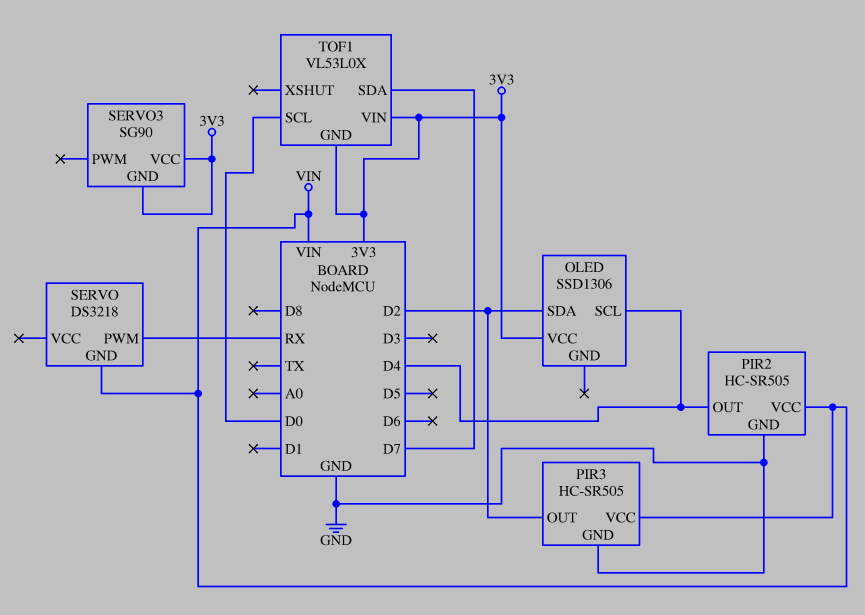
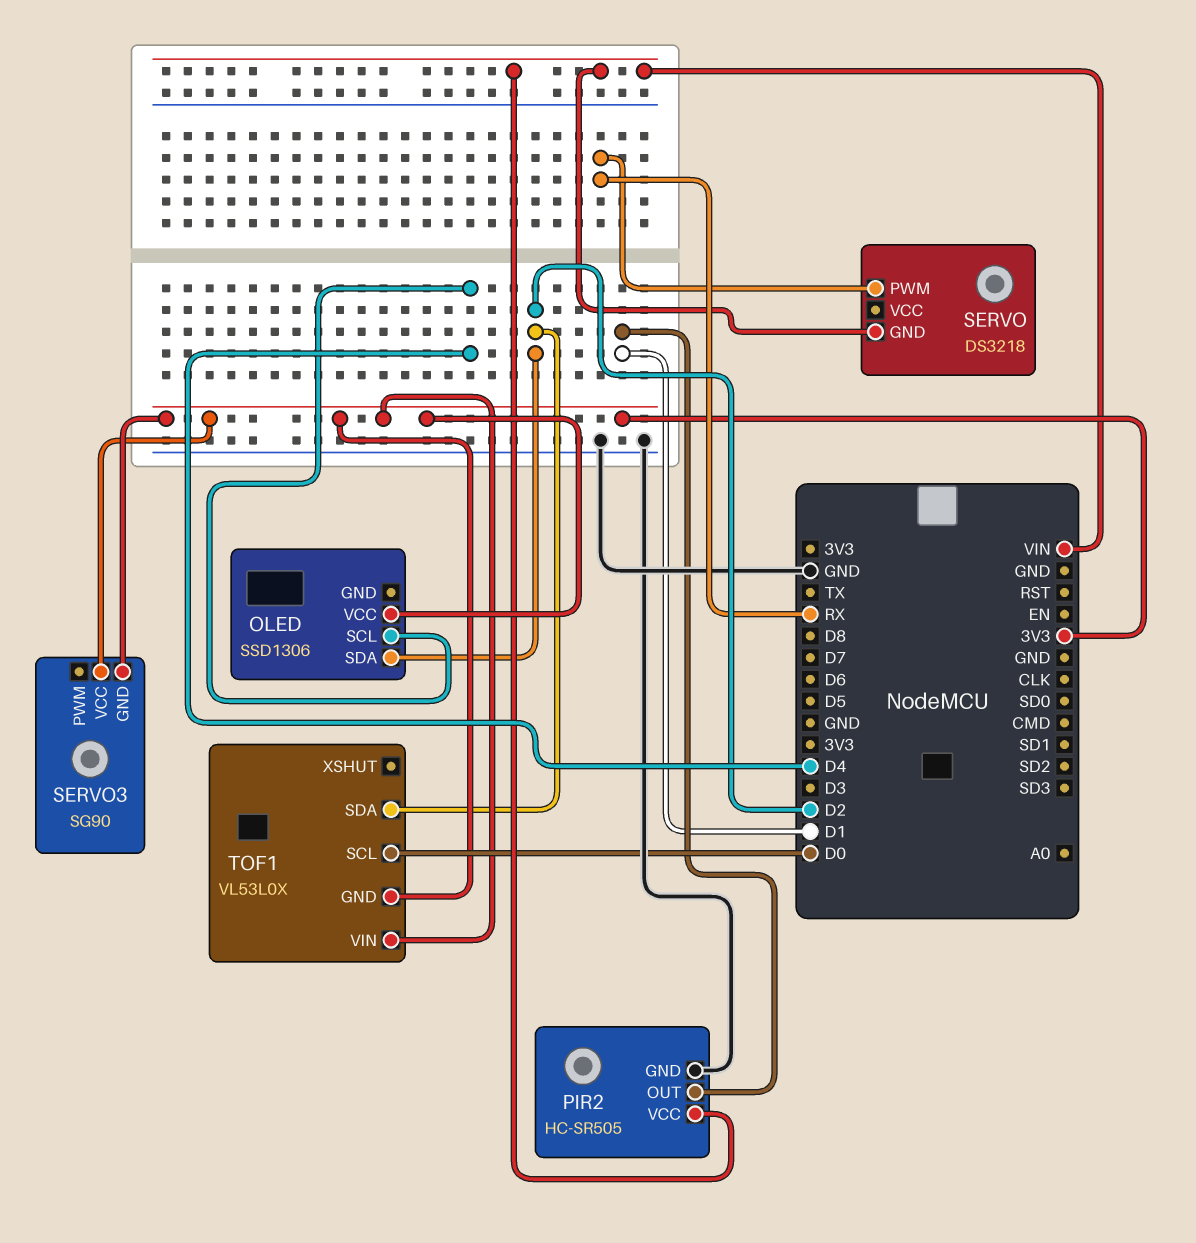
PIR2 pin OUT: D4 -> D1
PIR3: HC-SR505 -> none
PIR3 pin GND: GND -> none
PIR3 pin OUT: D2 -> none
PIR3 pin VCC: VIN -> none
TOF1 pin SDA: D7 -> D2

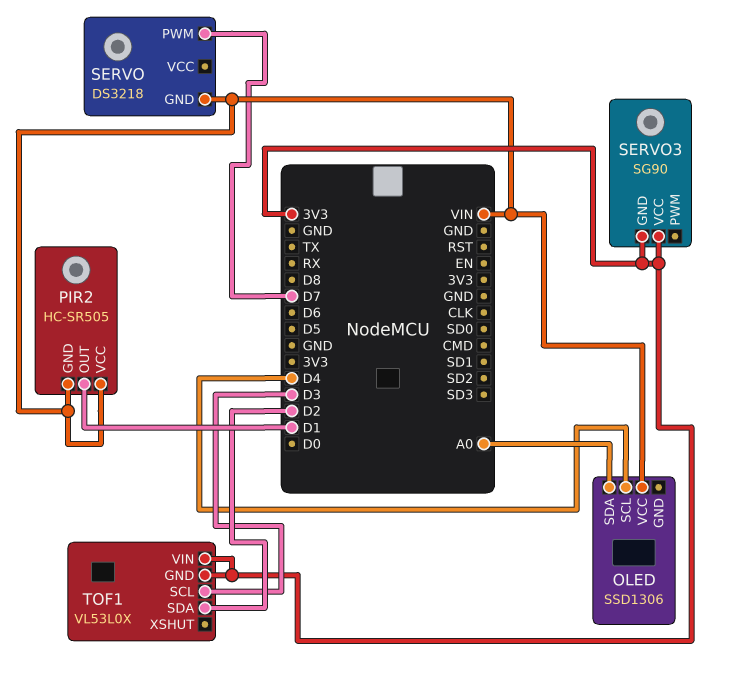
OLED pin SDA: D2 -> A0
OLED pin VCC: 3V3 -> VIN
PIR2 pin GND: GND -> VIN
SERVO pin PWM: RX -> D7
TOF1 pin SCL: D0 -> D3

